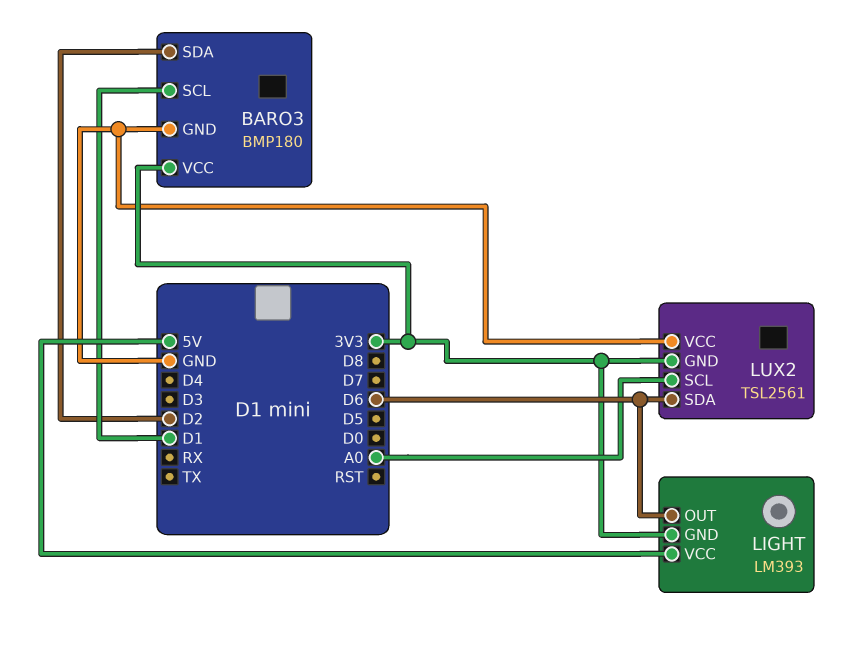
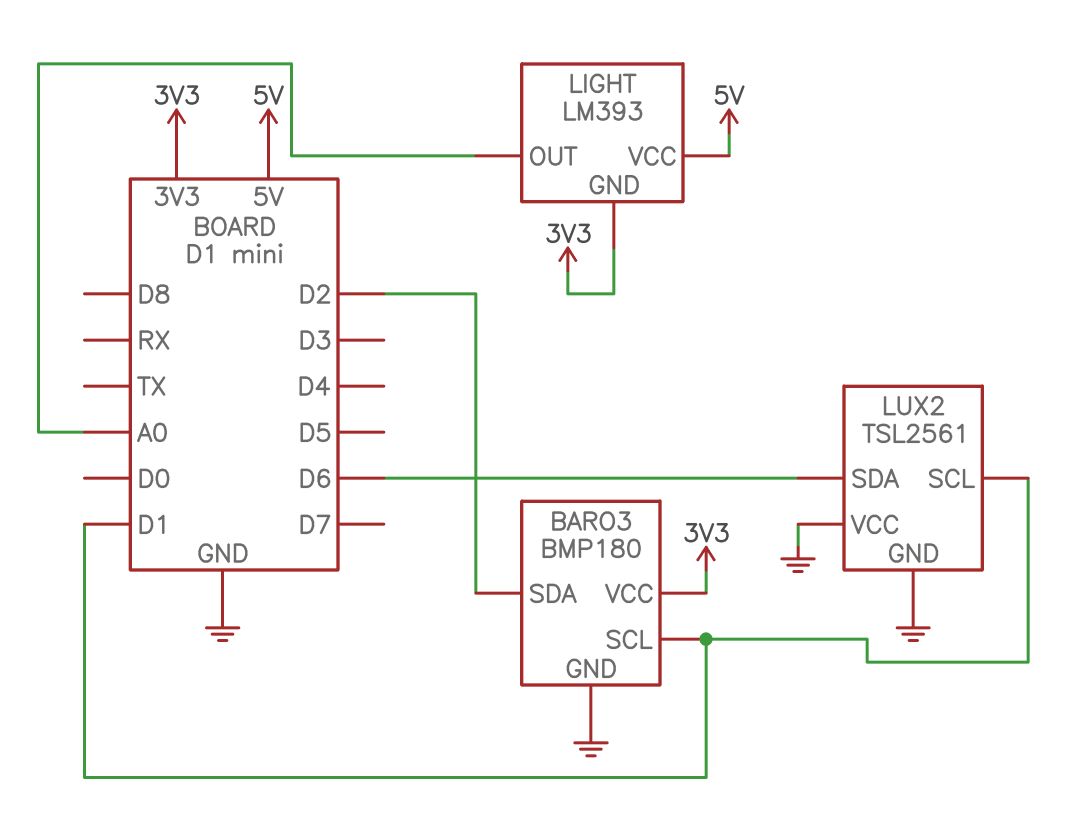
LIGHT pin OUT: D6 -> A0
LUX2 pin GND: 3V3 -> GND
LUX2 pin SCL: A0 -> D1

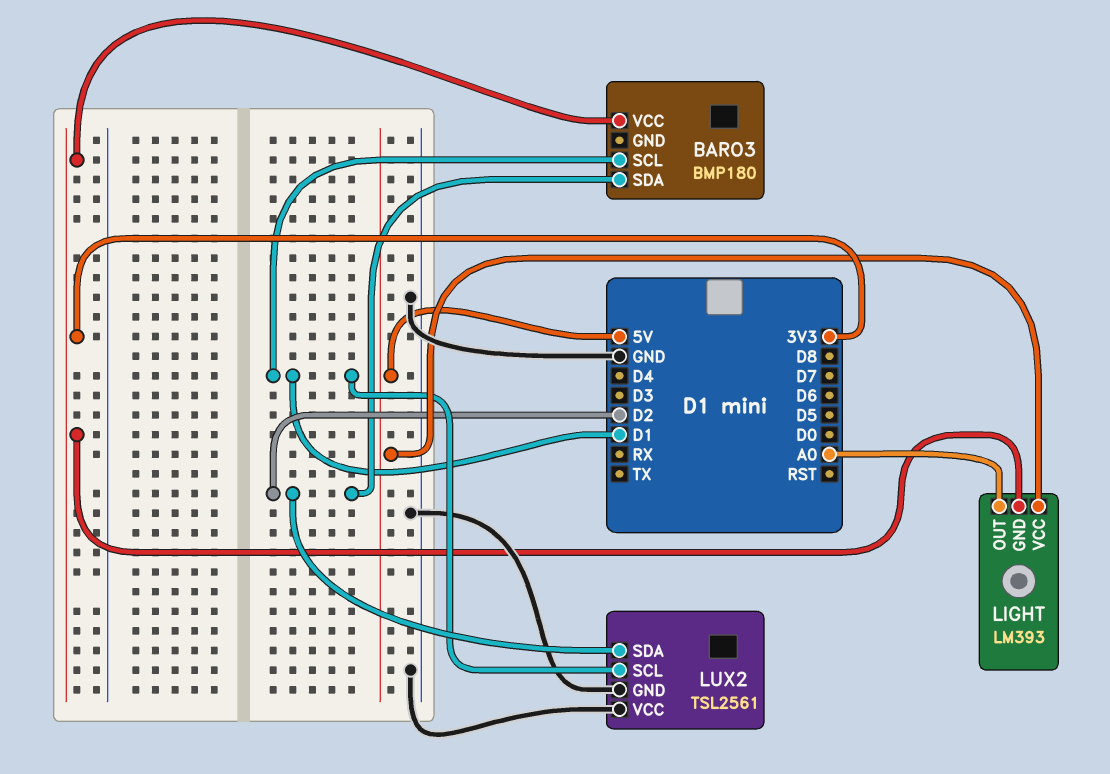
BARO3 pin GND: GND -> none
LUX2 pin SDA: D6 -> D2

